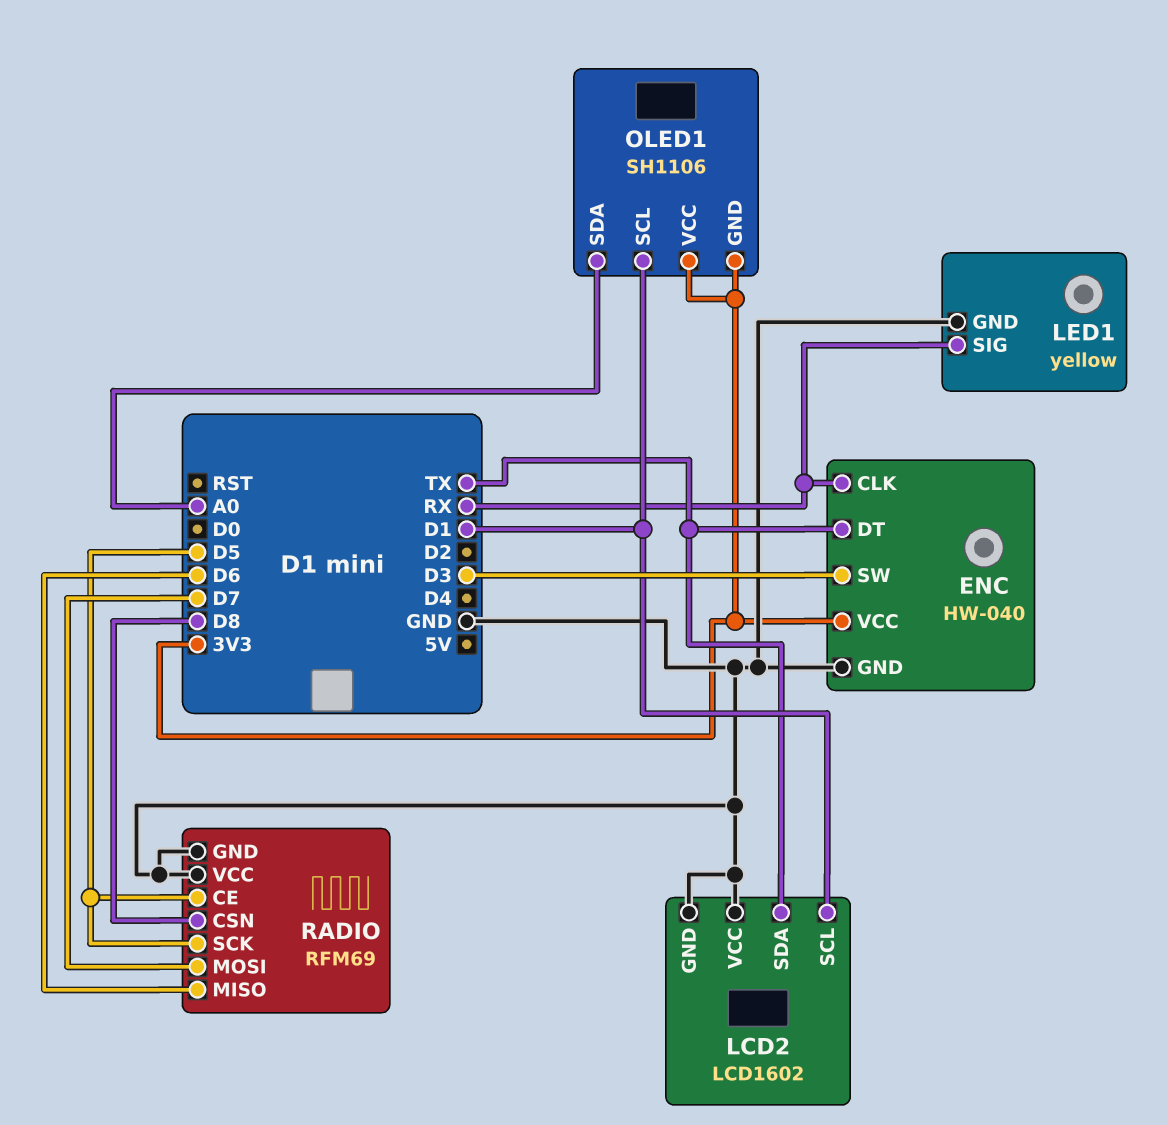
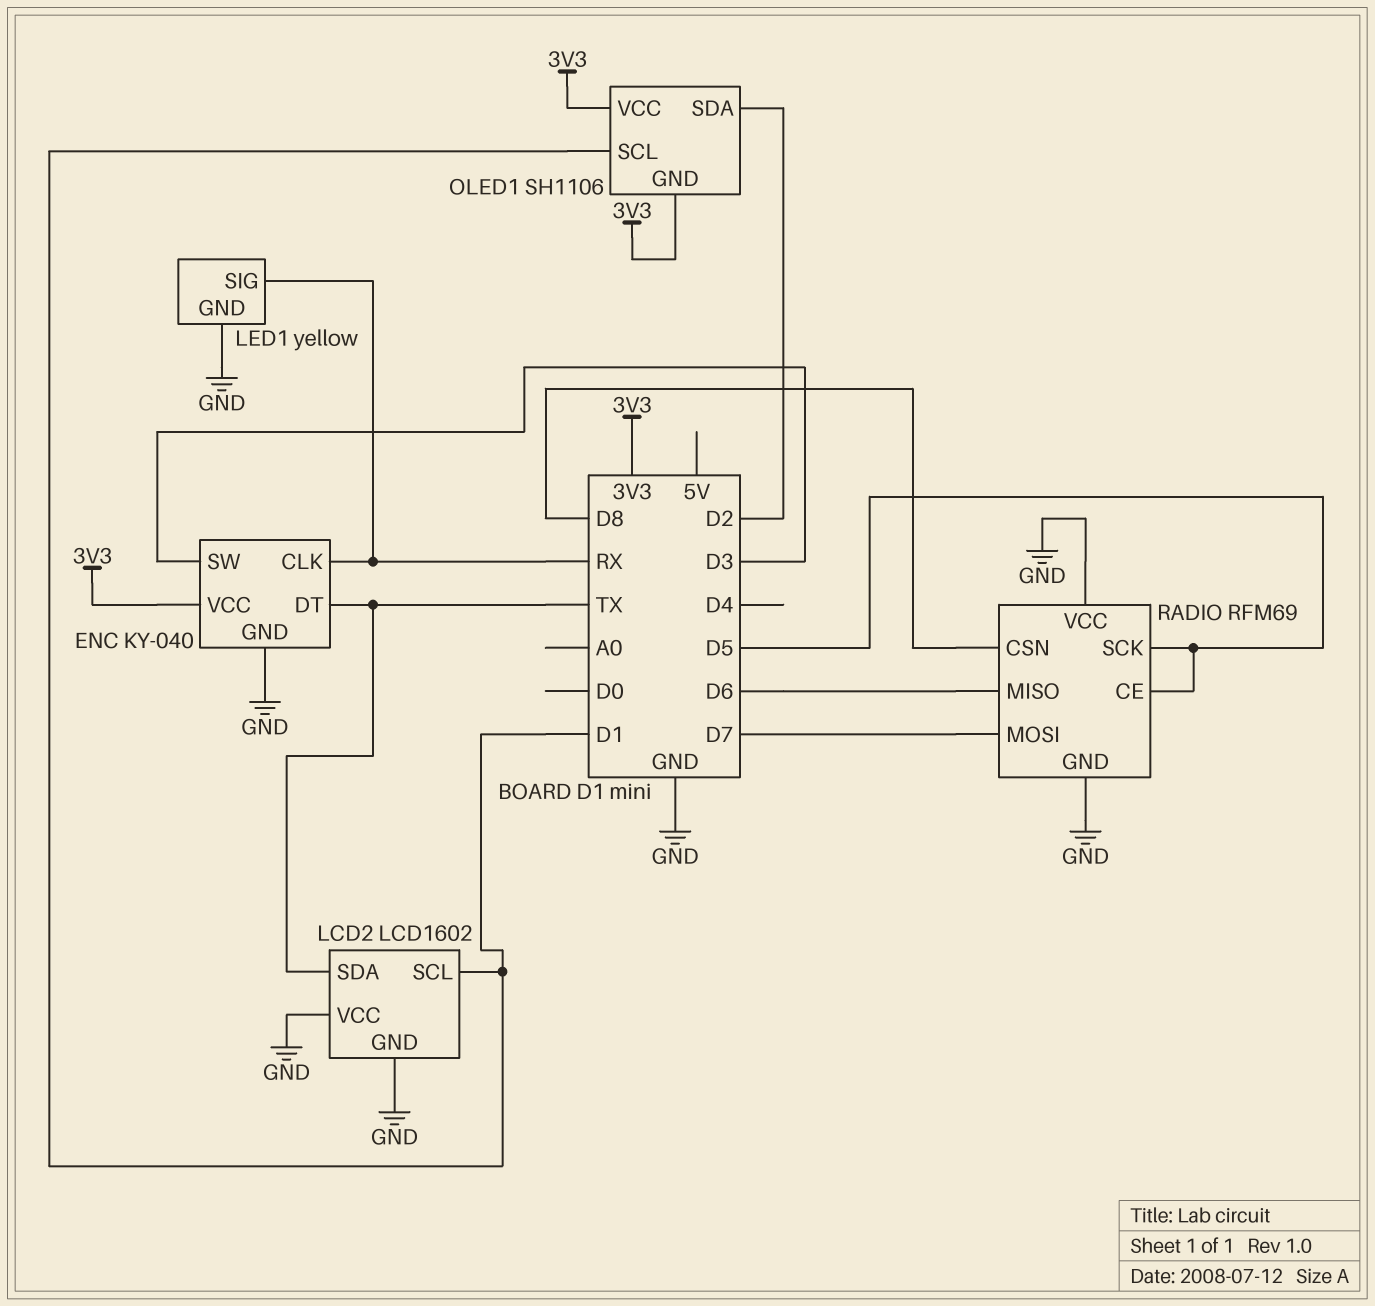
ENC: HW-040 -> KY-040
OLED1 pin SDA: A0 -> D2

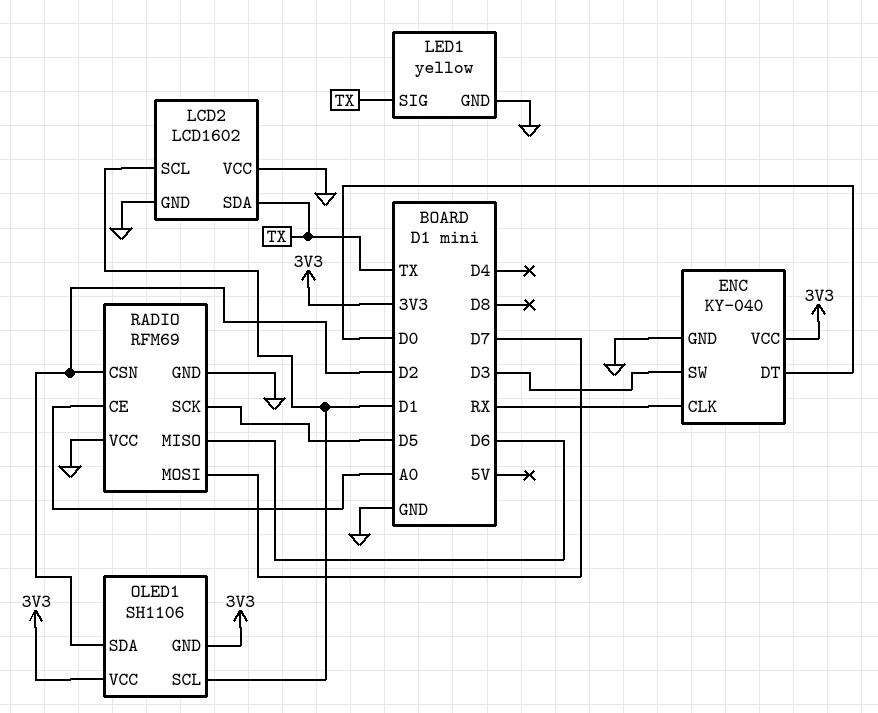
ENC pin DT: TX -> D0
LED1 pin SIG: RX -> TX
RADIO pin CE: D5 -> A0
RADIO pin CSN: D8 -> D2

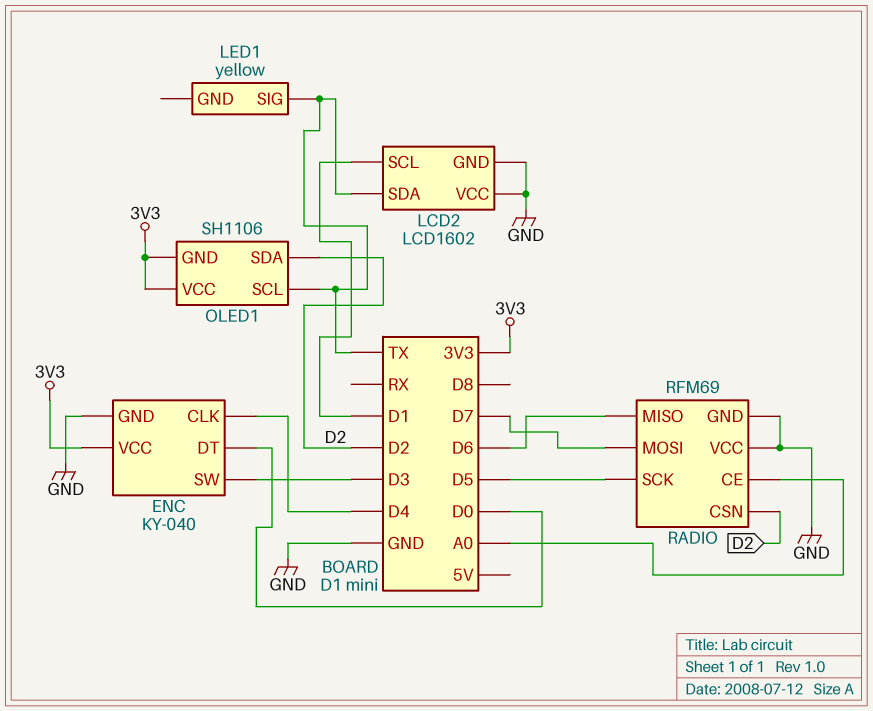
ENC pin CLK: RX -> D4
LED1 pin GND: GND -> none
OLED1 pin SCL: D1 -> TX

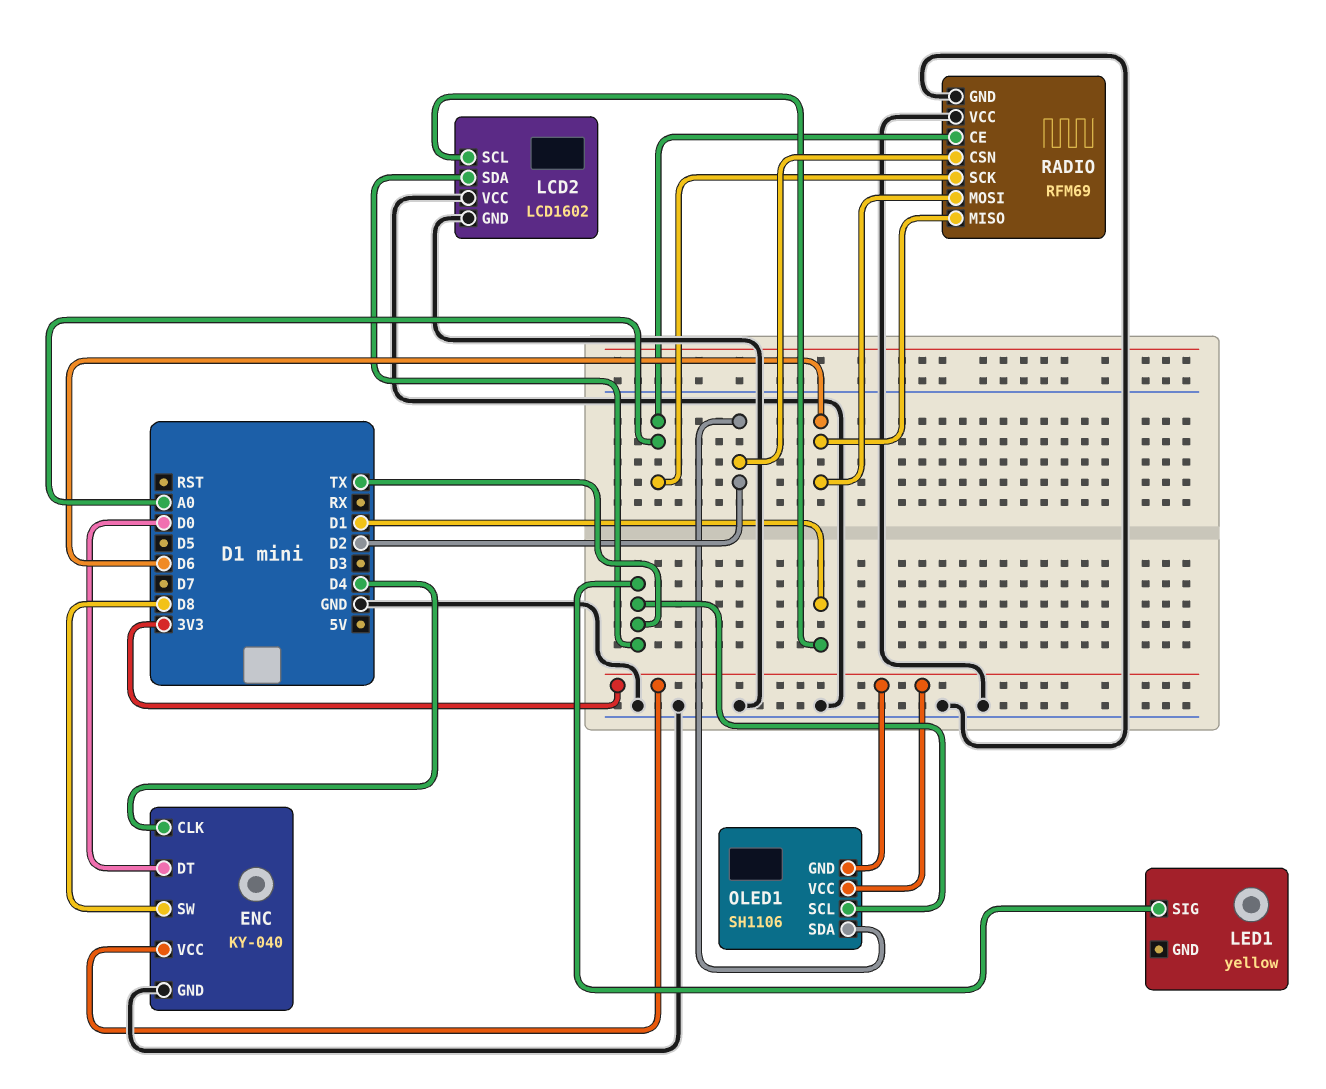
ENC pin SW: D3 -> D8
RADIO pin MOSI: D7 -> D6
RADIO pin SCK: D5 -> A0

